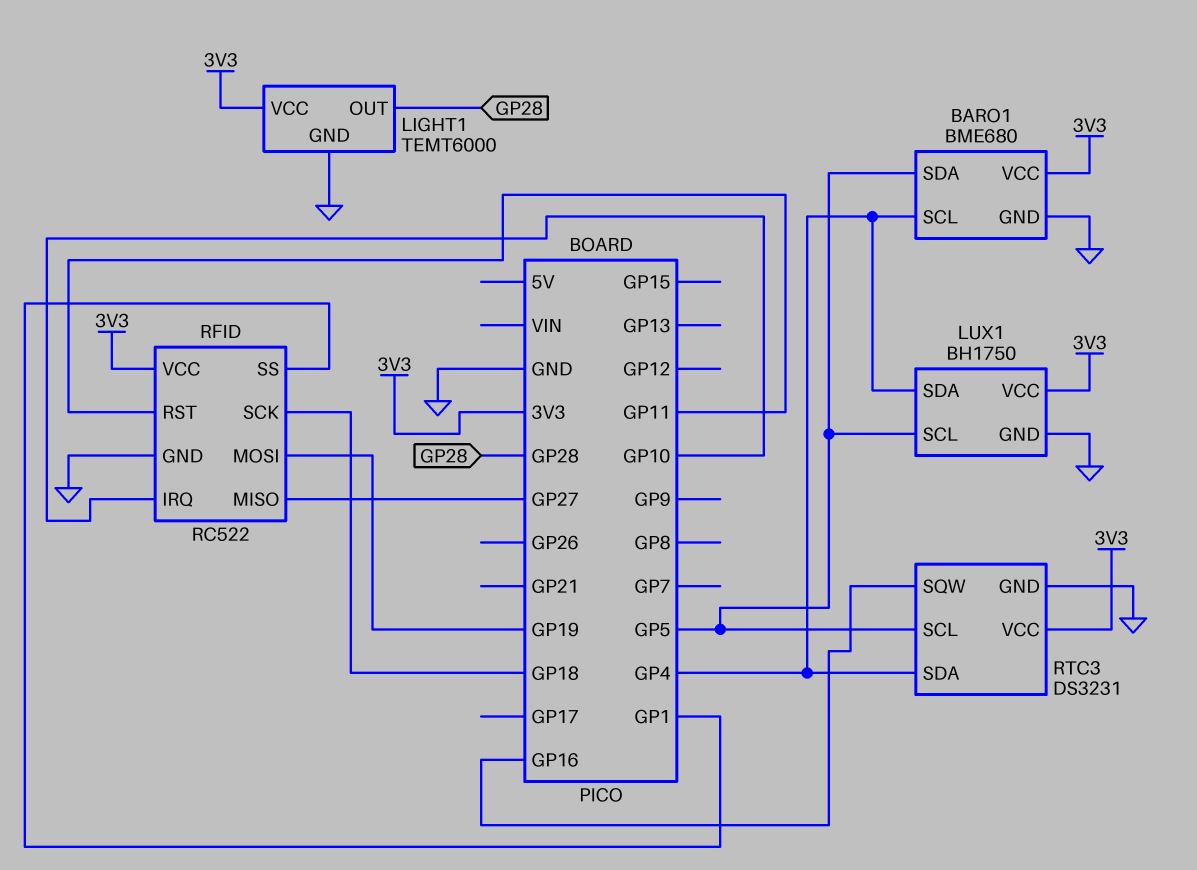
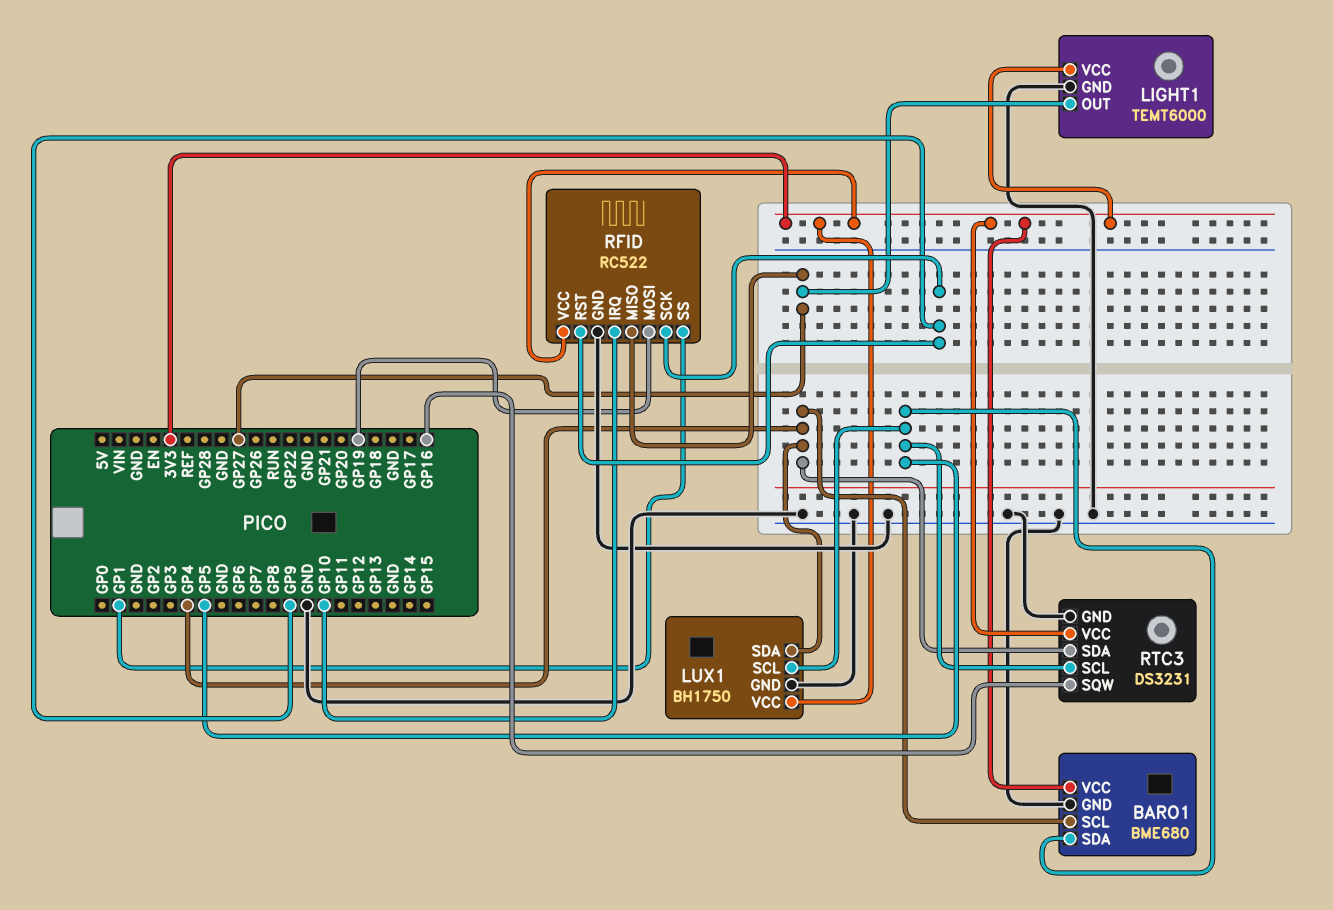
LIGHT1 pin OUT: GP28 -> GP27
RFID pin RST: GP11 -> GP9
RFID pin SCK: GP18 -> GP9

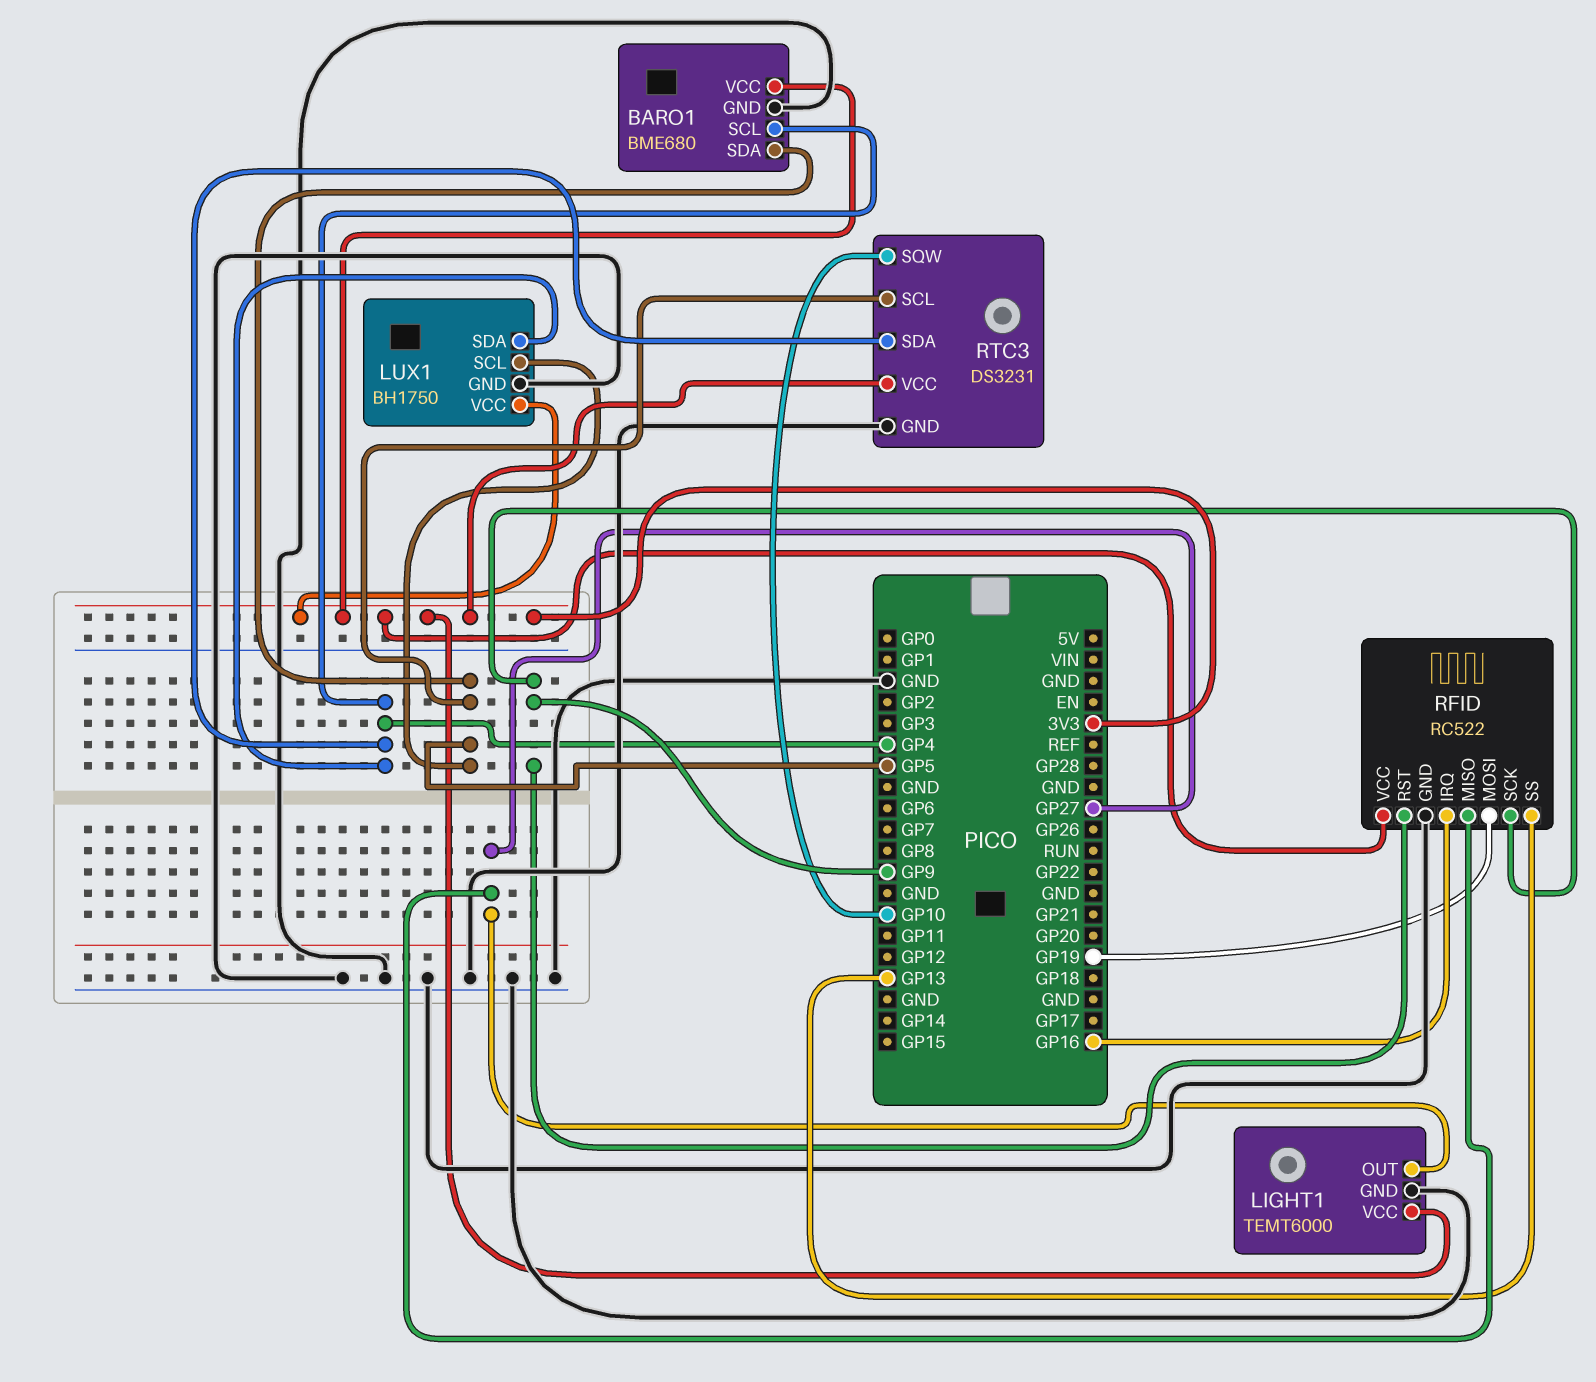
RFID pin IRQ: GP10 -> GP16
RFID pin SS: GP1 -> GP13
RTC3 pin SQW: GP16 -> GP10

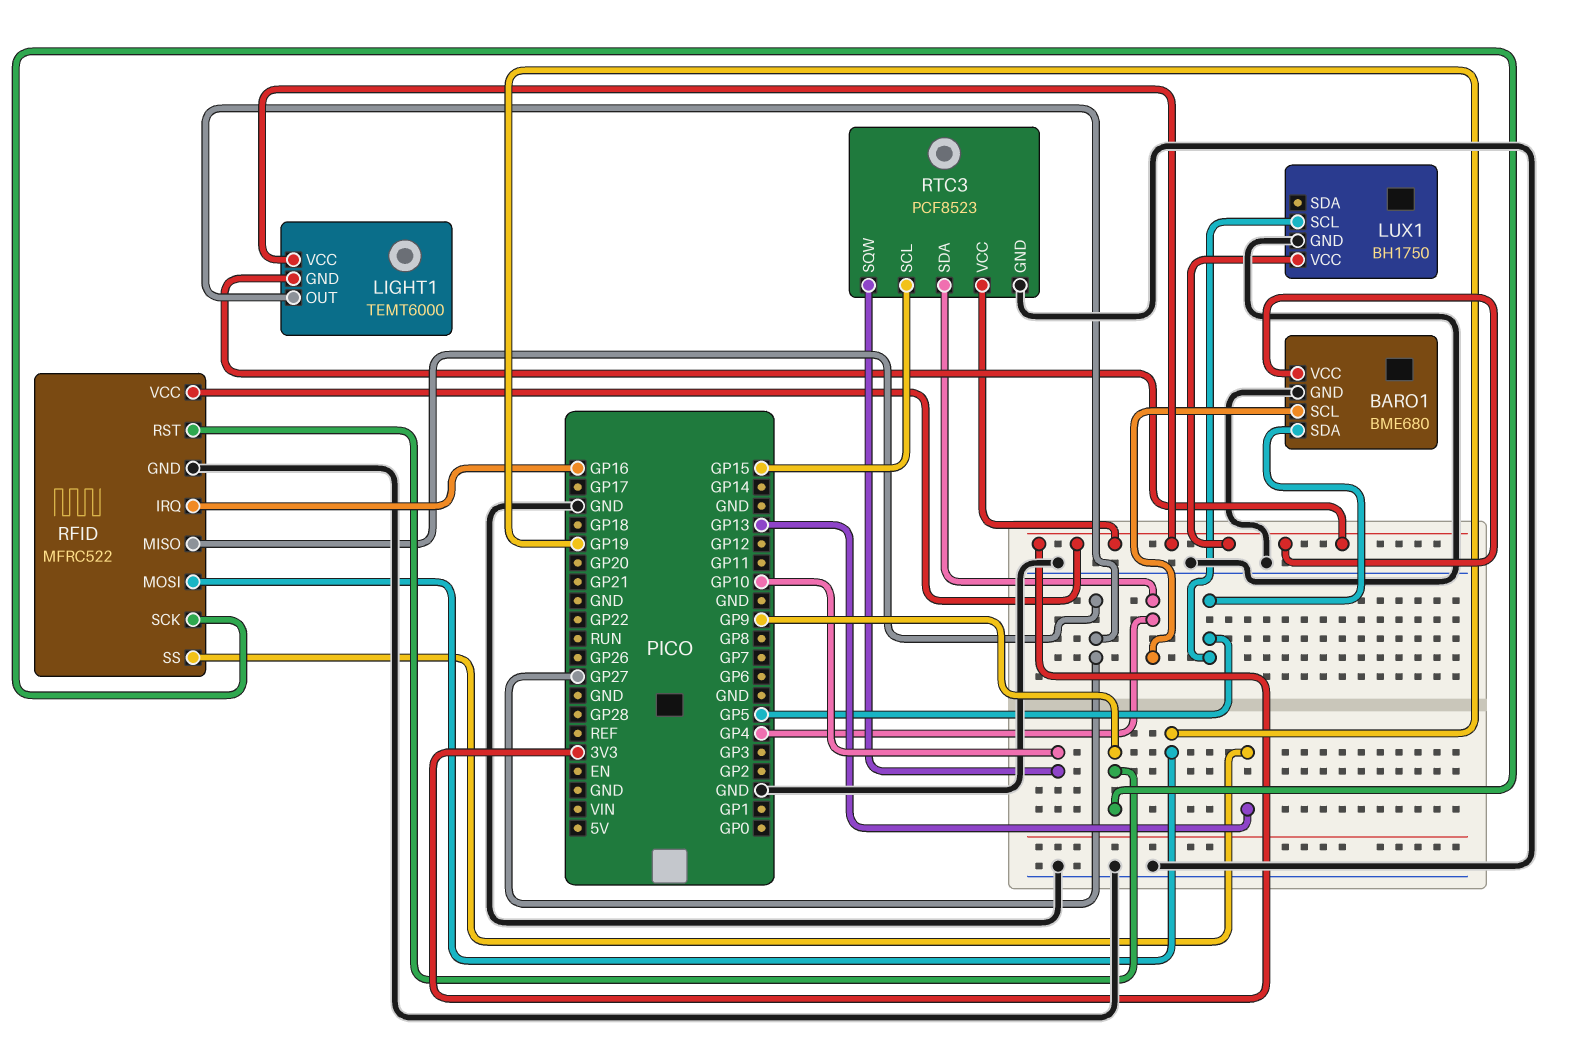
LIGHT1 pin GND: GND -> 3V3
LUX1 pin SDA: GP4 -> none
RFID: RC522 -> MFRC522
RTC3: DS3231 -> PCF8523
RTC3 pin SCL: GP5 -> GP15

